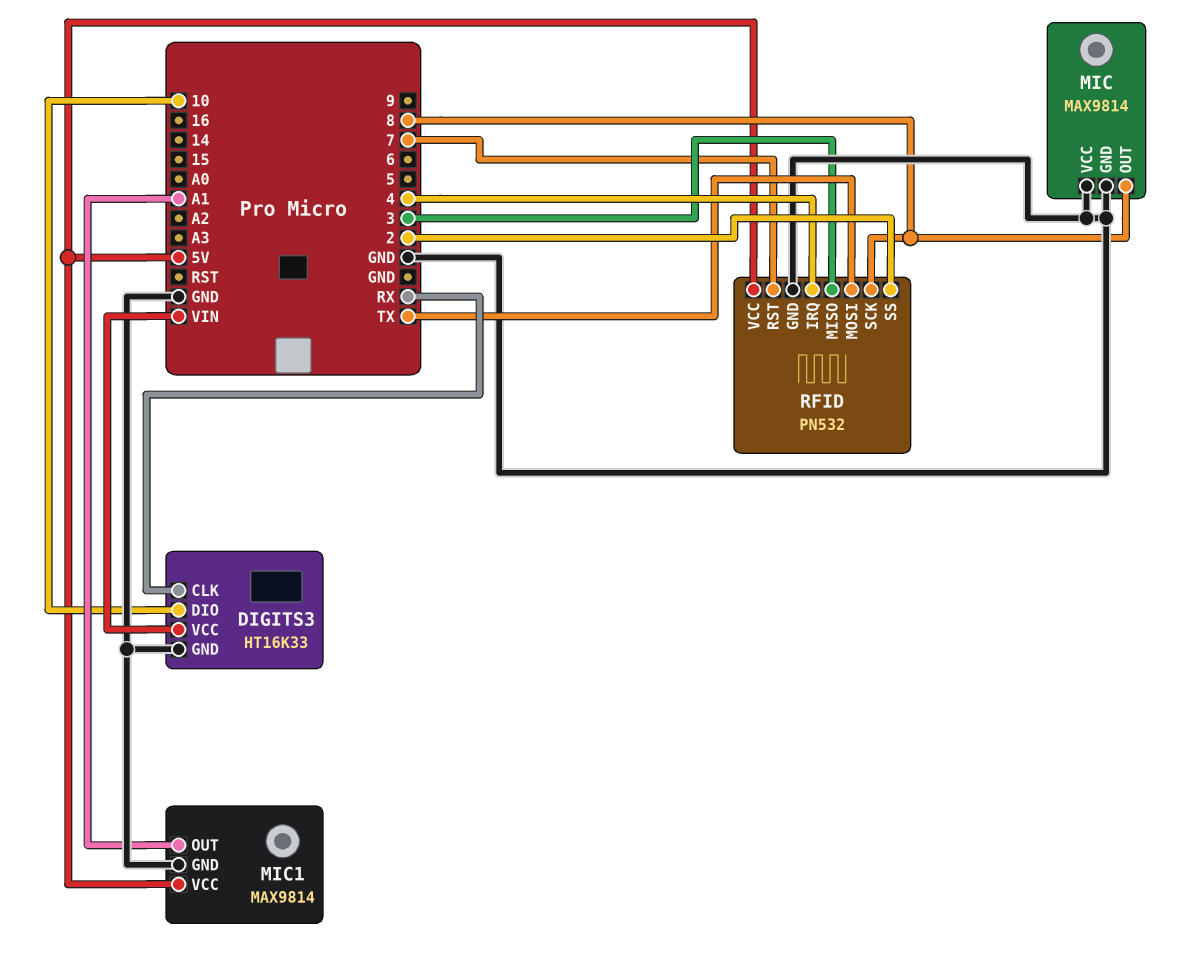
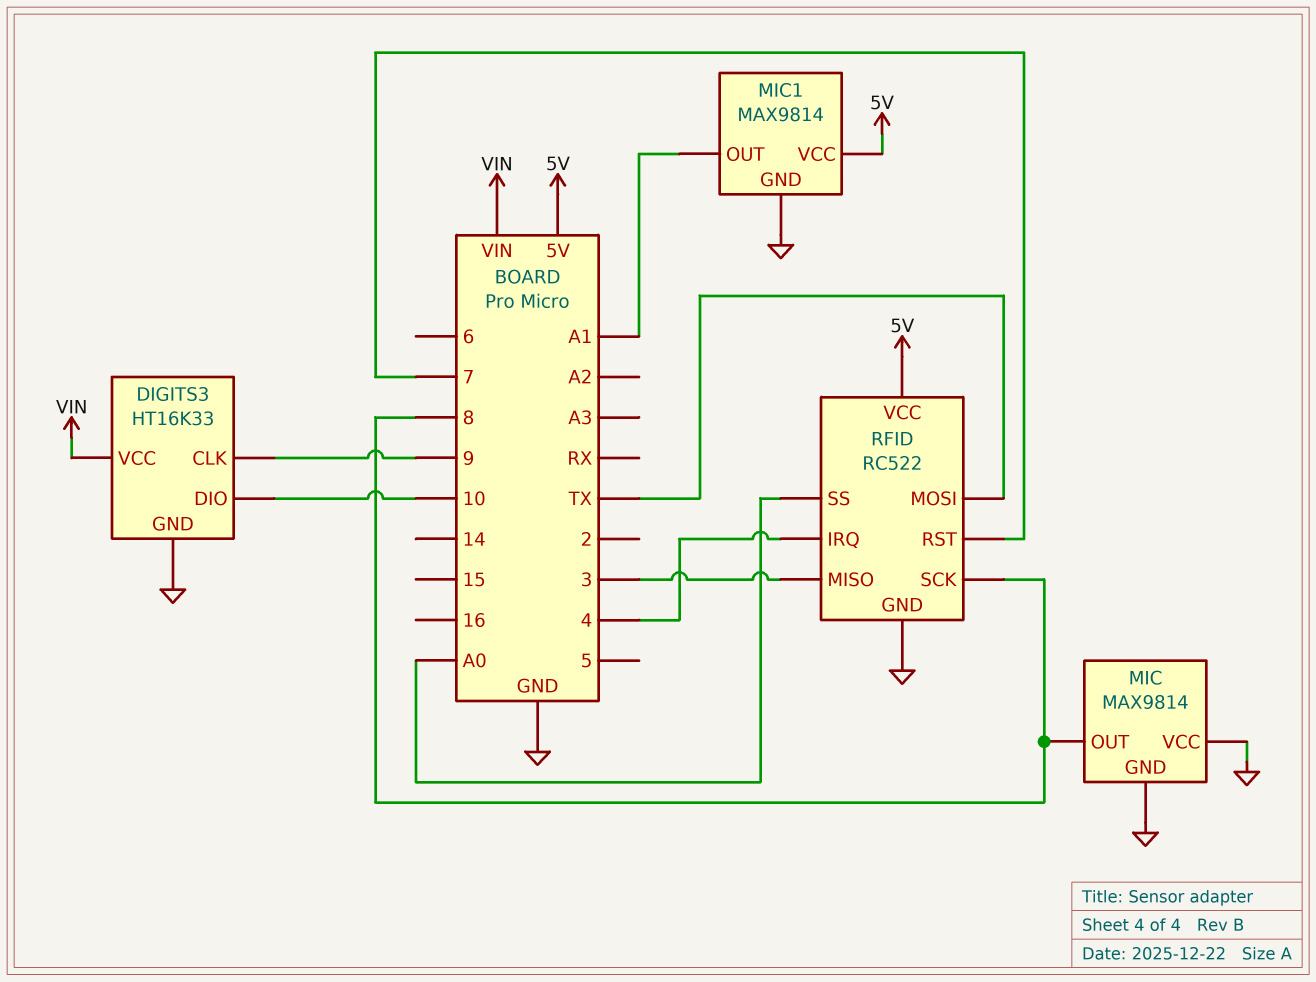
DIGITS3 pin CLK: RX -> 9
RFID: PN532 -> RC522
RFID pin SS: 2 -> A0

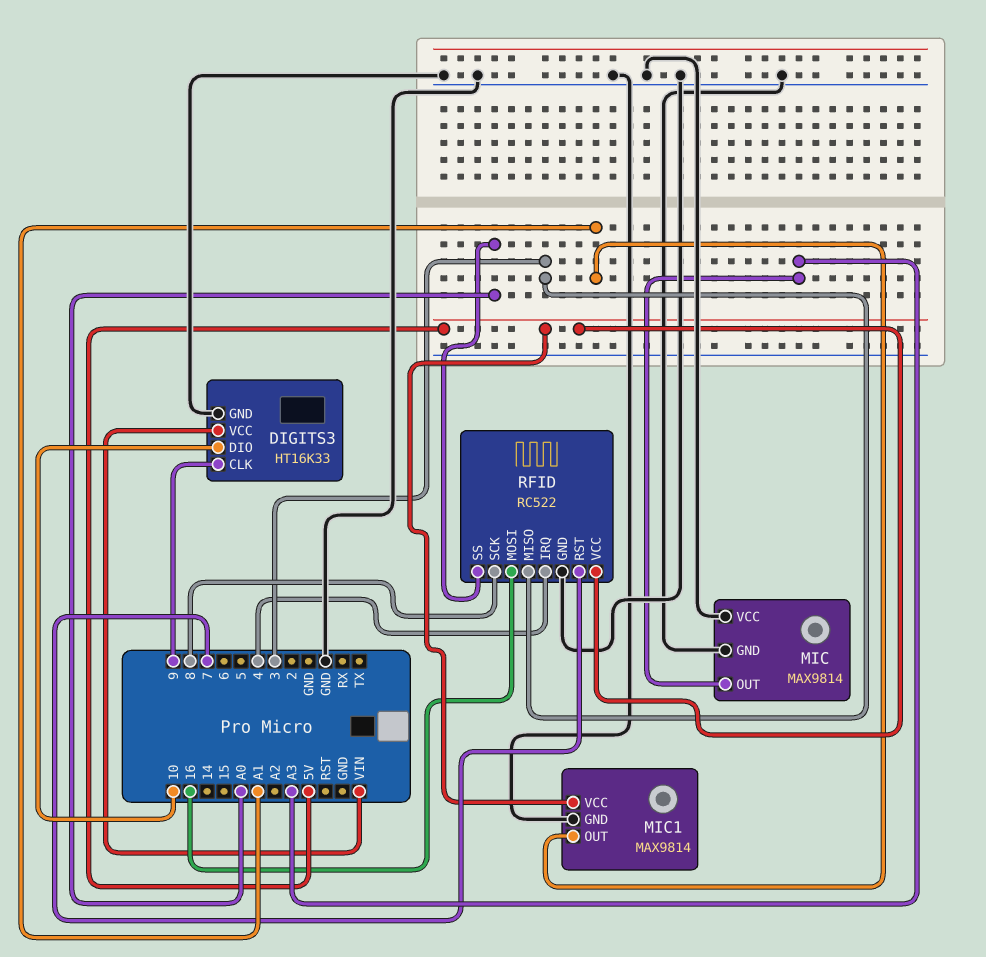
MIC pin OUT: 8 -> A3
RFID pin MOSI: TX -> 16

